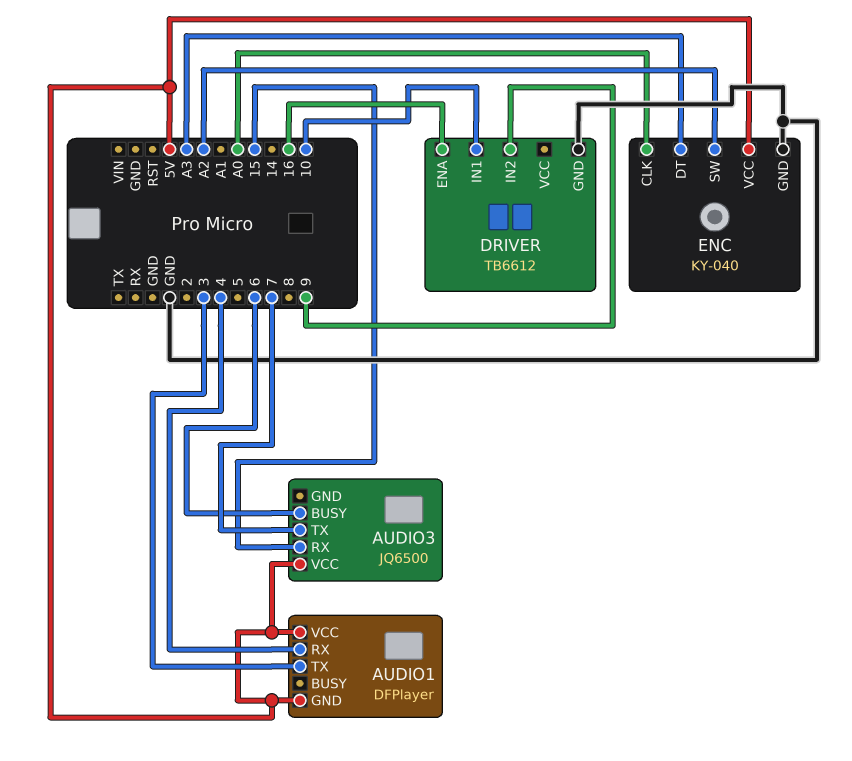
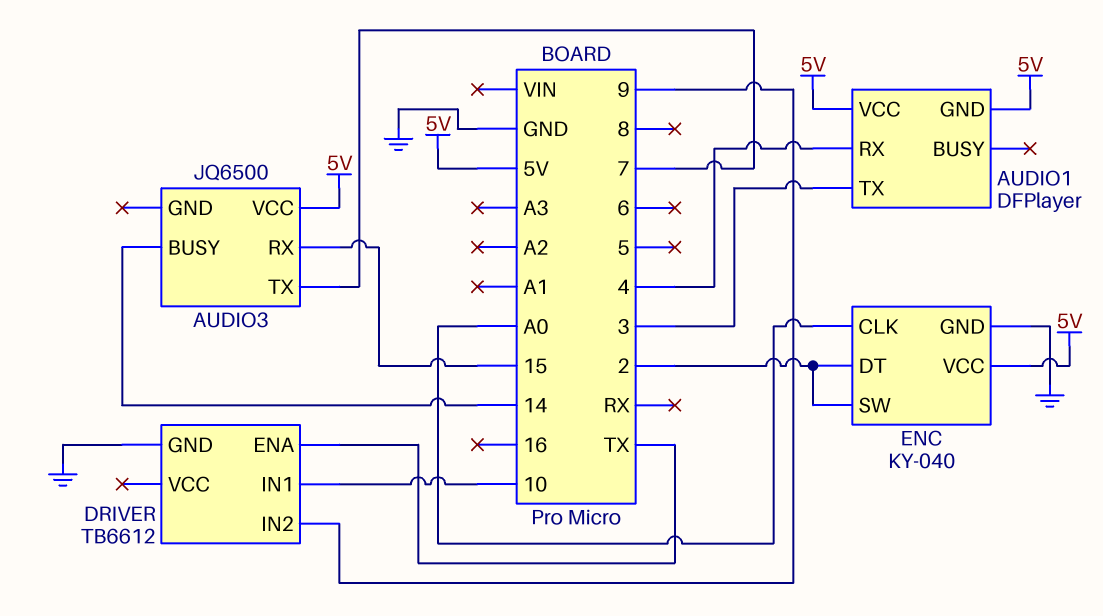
AUDIO3 pin BUSY: 6 -> 14
DRIVER pin ENA: 16 -> TX
ENC pin DT: A3 -> 2
ENC pin SW: A2 -> 2

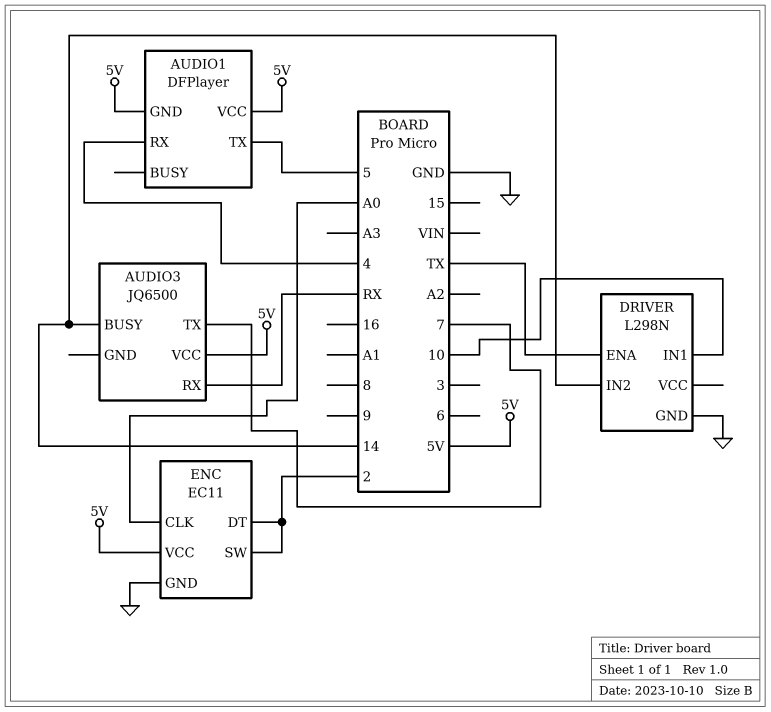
AUDIO1 pin TX: 3 -> 5
AUDIO3 pin RX: 15 -> RX
DRIVER: TB6612 -> L298N
DRIVER pin IN2: 9 -> 14
ENC: KY-040 -> EC11

